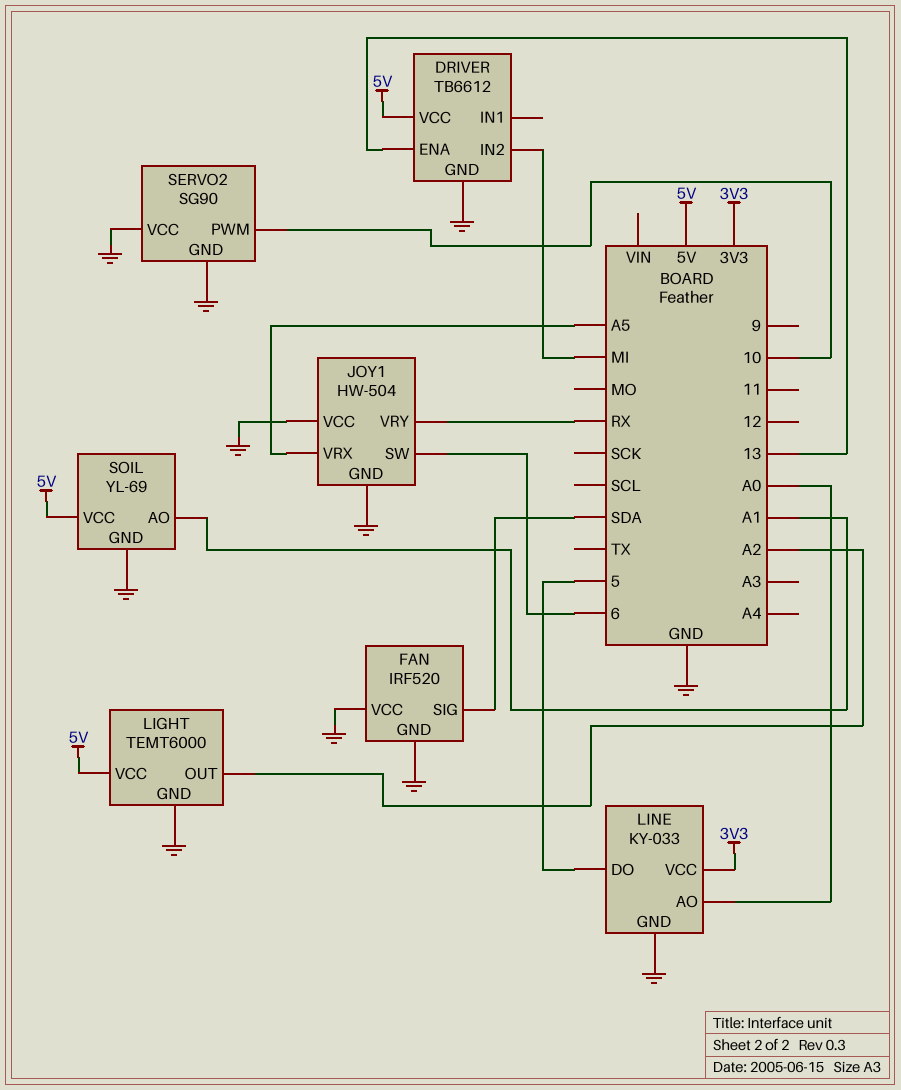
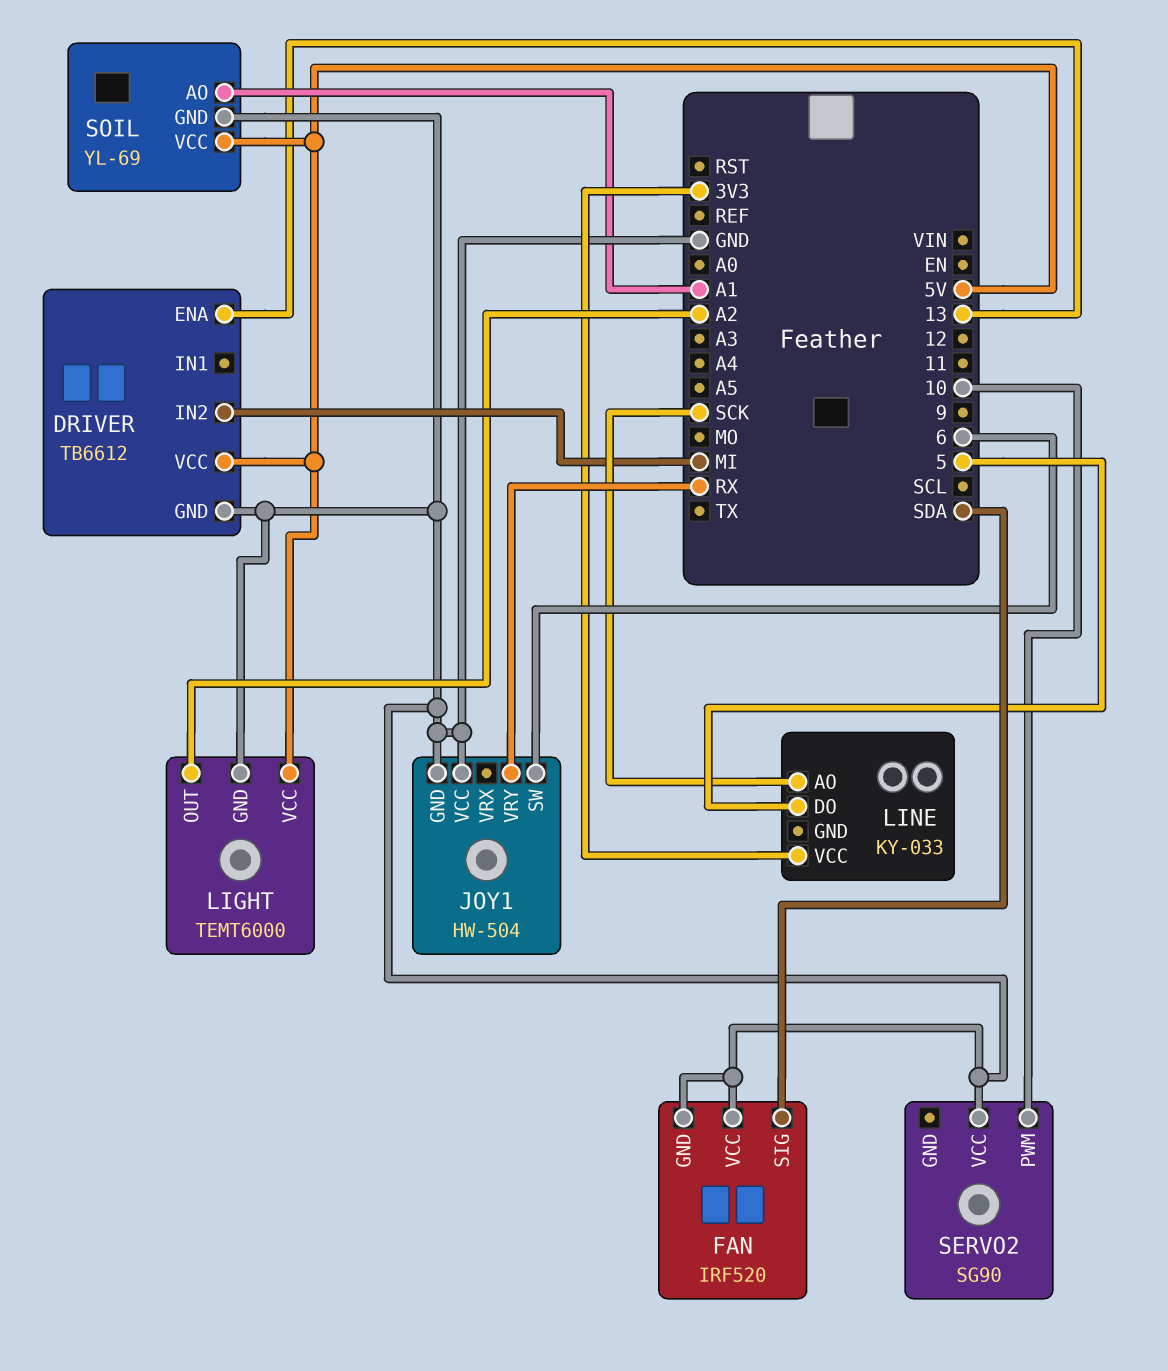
JOY1 pin VRX: A5 -> none
LINE pin AO: A0 -> SCK
LINE pin GND: GND -> none
SERVO2 pin GND: GND -> none

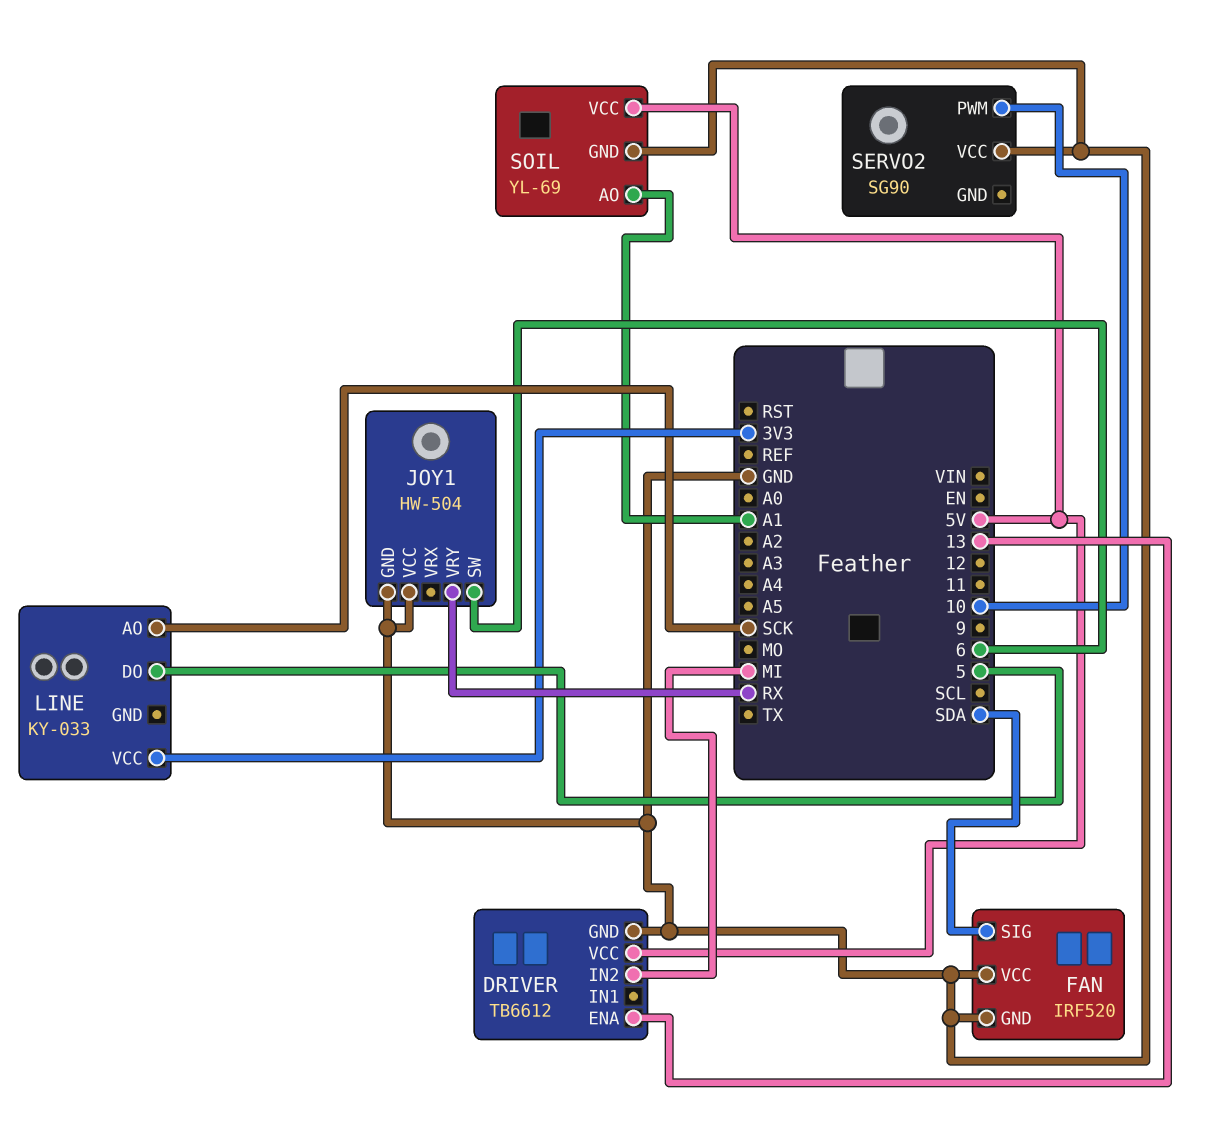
LIGHT: TEMT6000 -> none
LIGHT pin GND: GND -> none
LIGHT pin OUT: A2 -> none
LIGHT pin VCC: 5V -> none

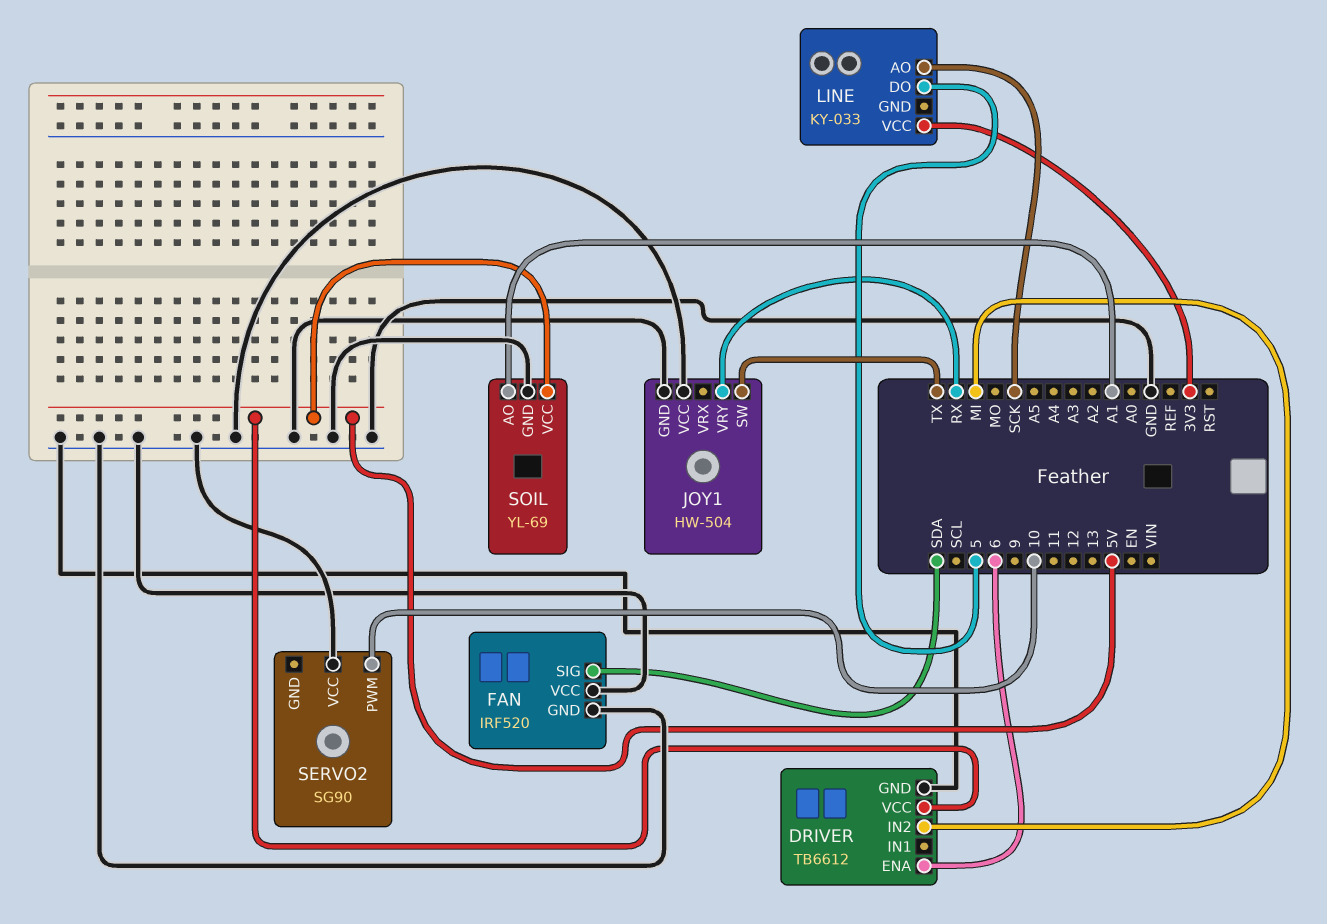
DRIVER pin ENA: 13 -> 6
JOY1 pin SW: 6 -> TX

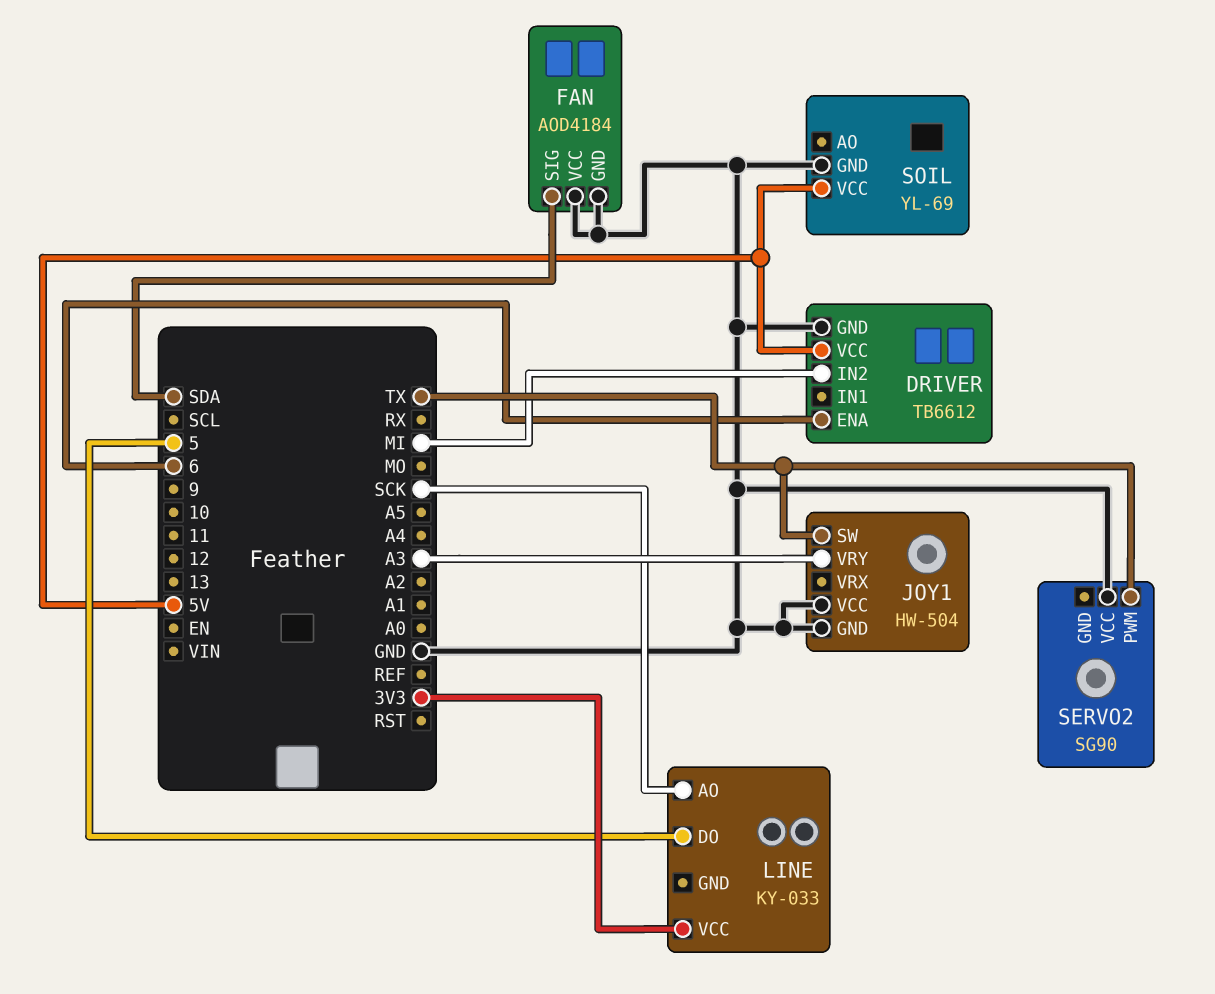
FAN: IRF520 -> AOD4184
JOY1 pin VRY: RX -> A3
SERVO2 pin PWM: 10 -> TX
SOIL pin AO: A1 -> none

